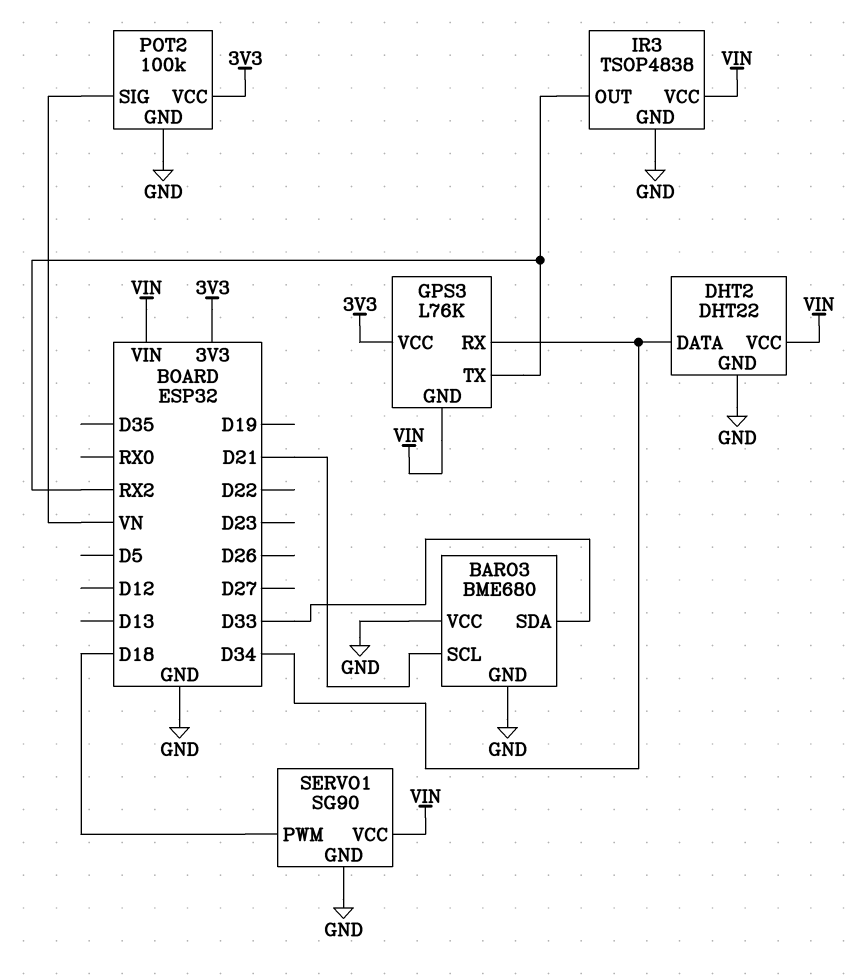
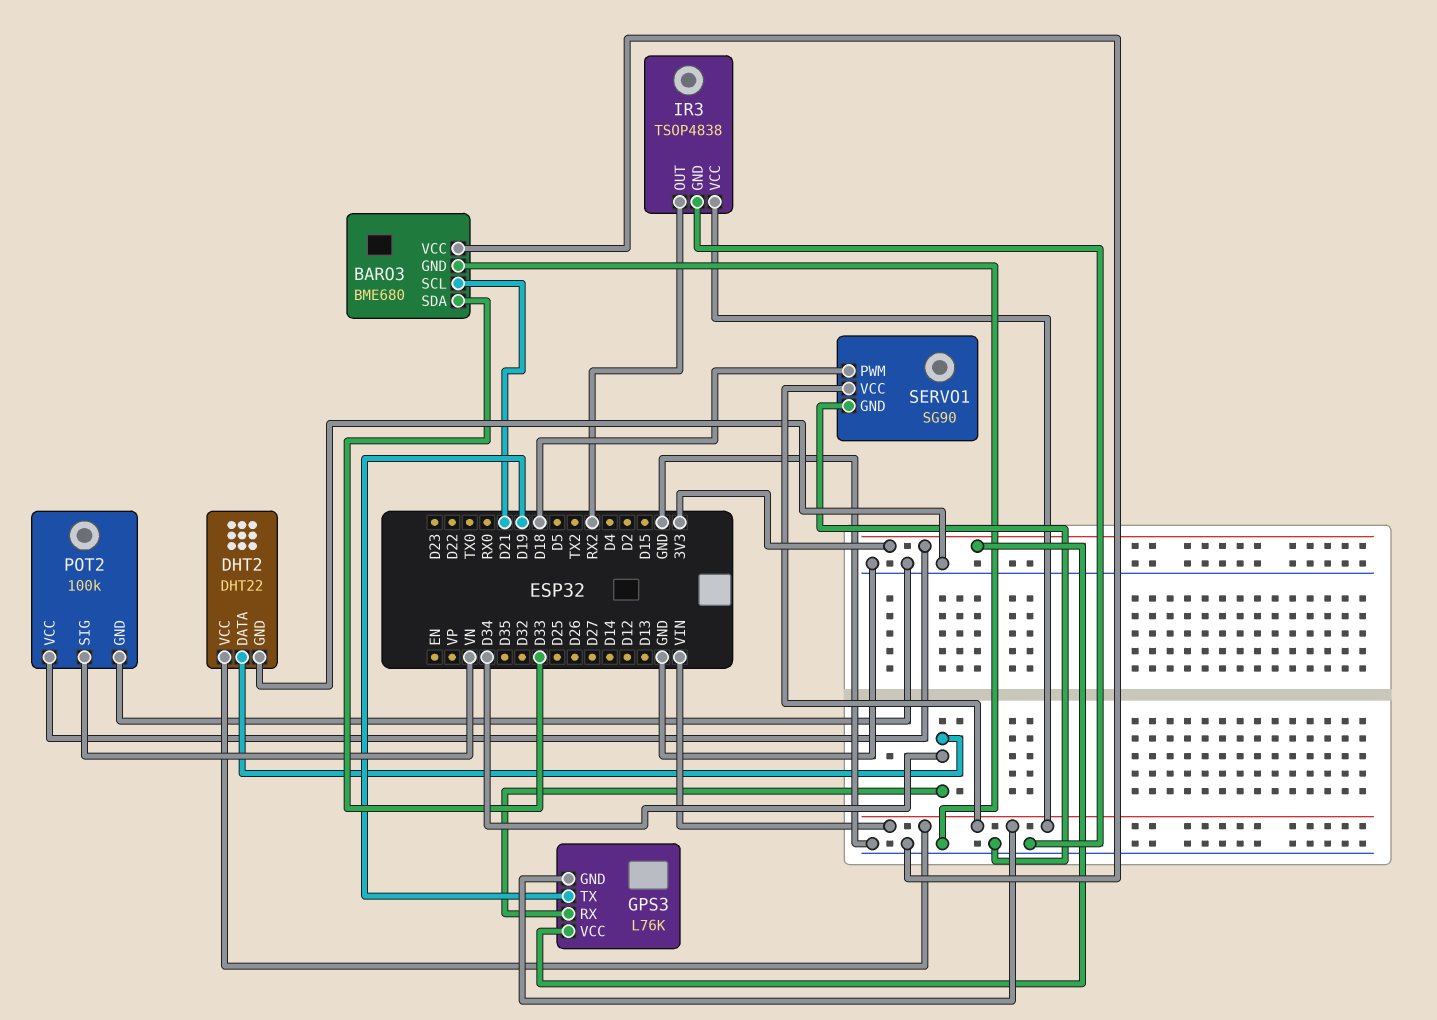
GPS3 pin TX: RX2 -> D19

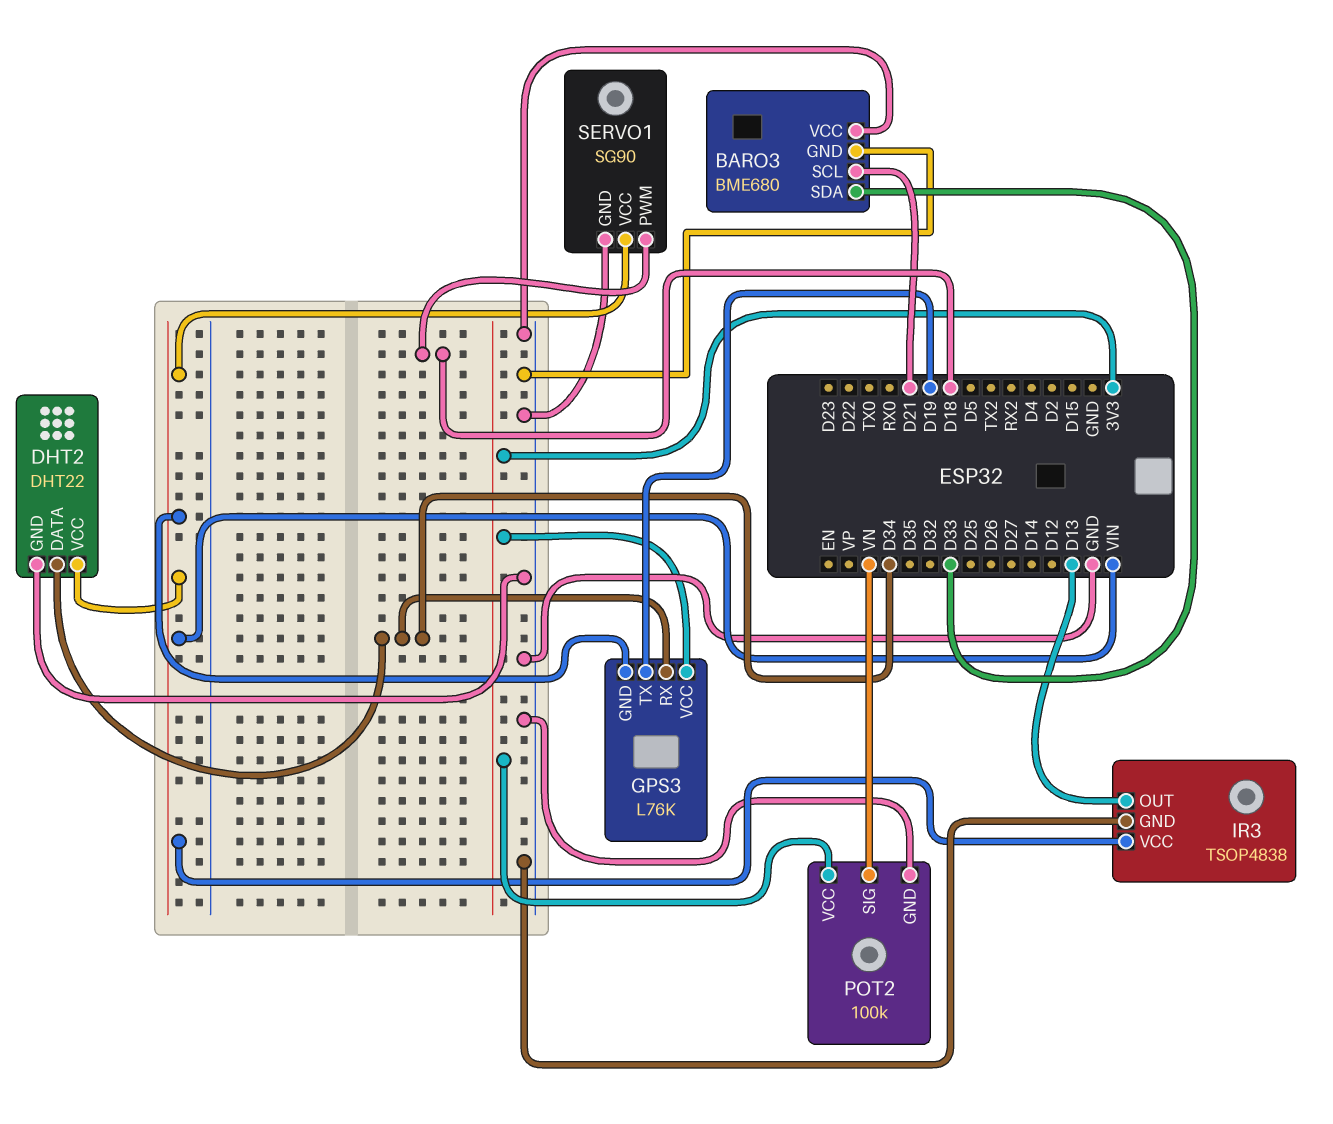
IR3 pin OUT: RX2 -> D13

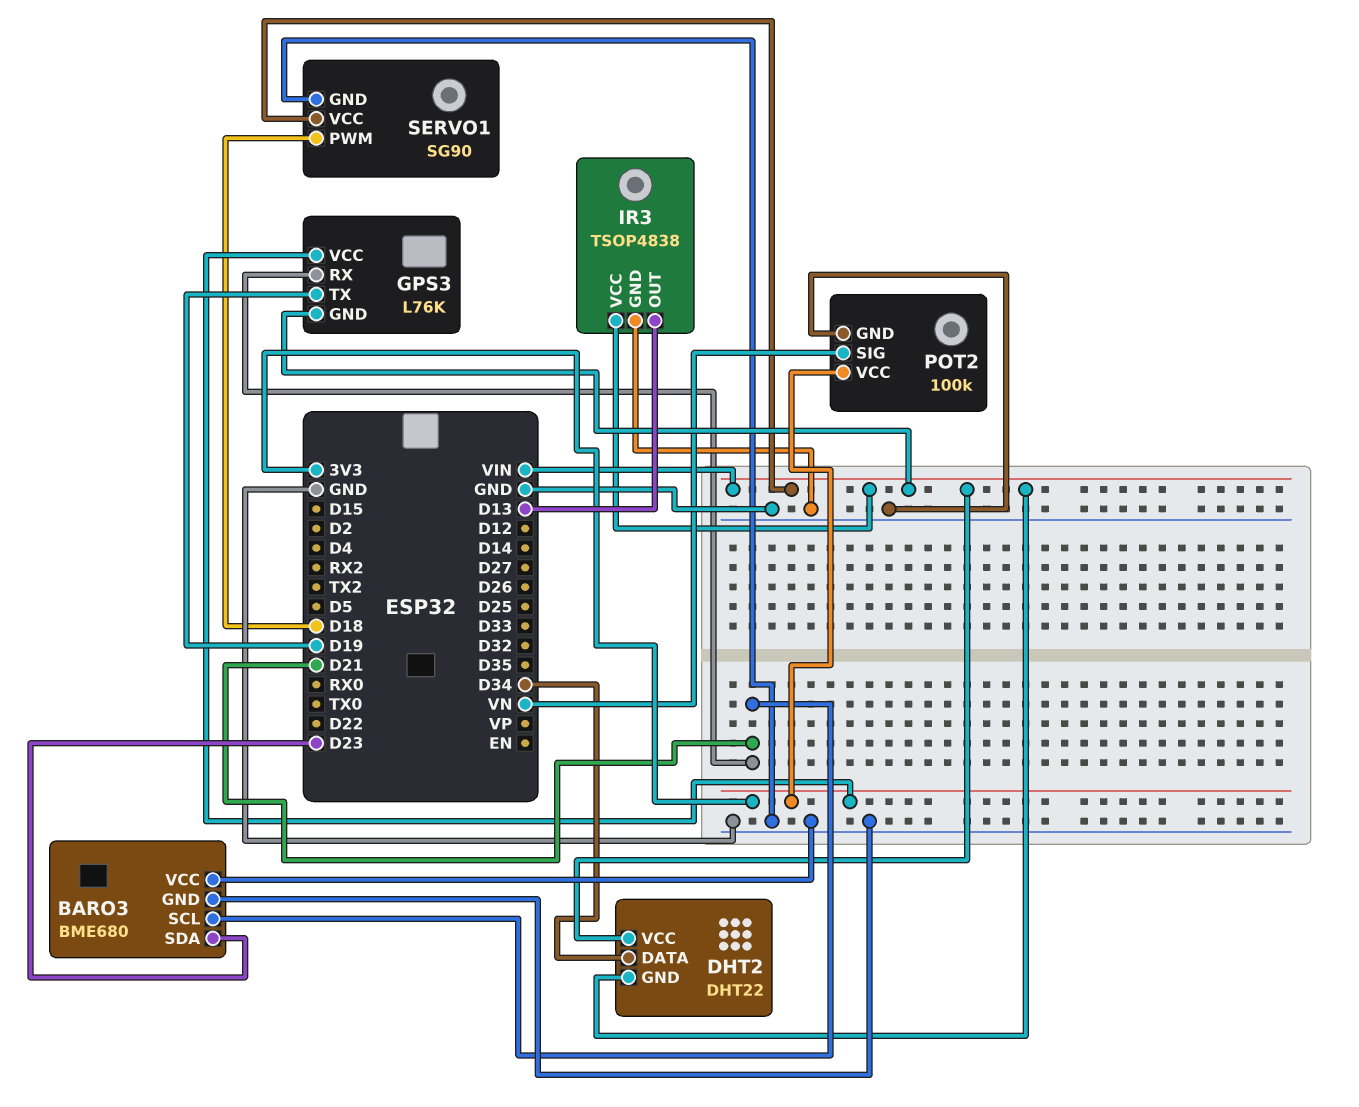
BARO3 pin SDA: D33 -> D23
DHT2 pin GND: GND -> VIN
GPS3 pin RX: D34 -> D21

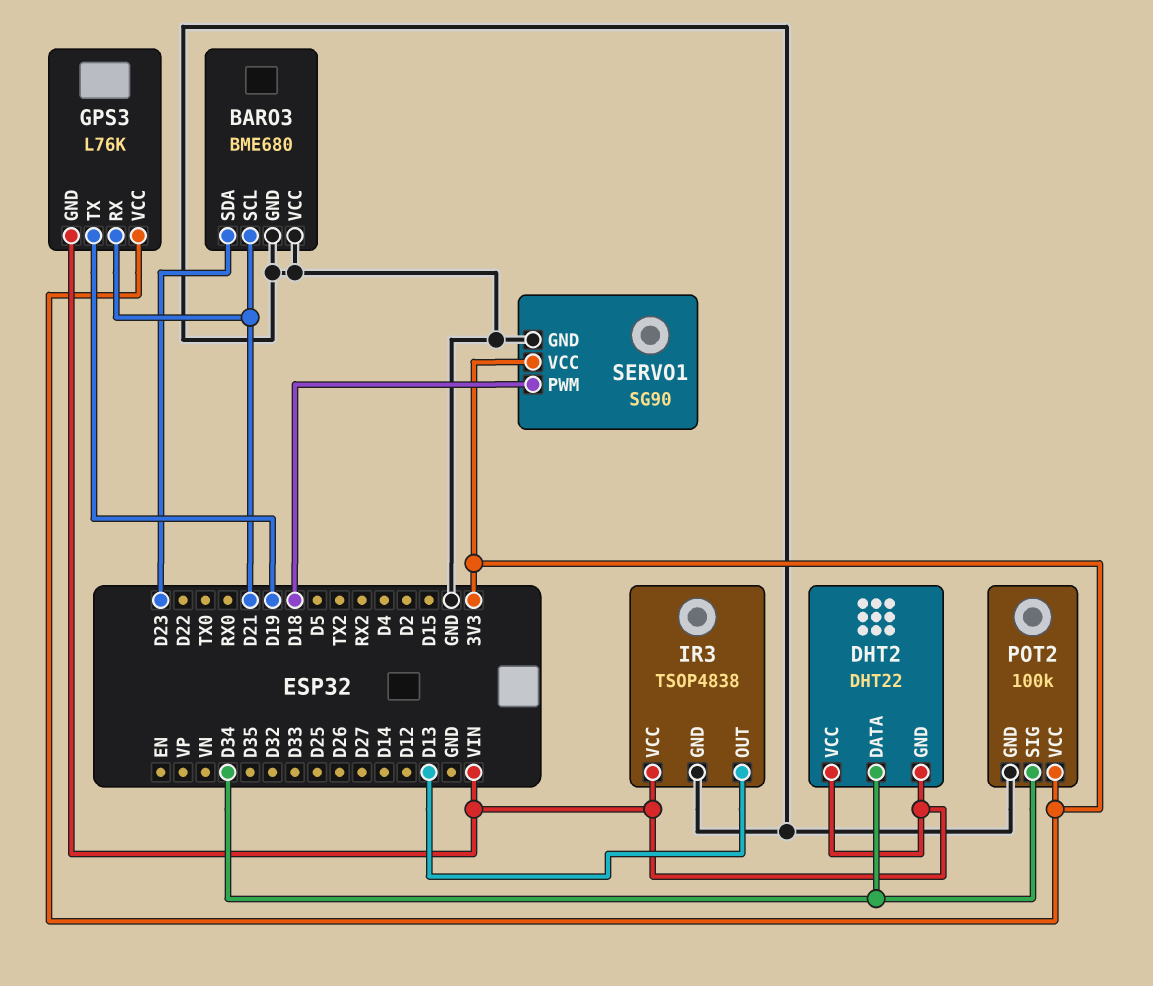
POT2 pin SIG: VN -> D34
SERVO1 pin VCC: VIN -> 3V3

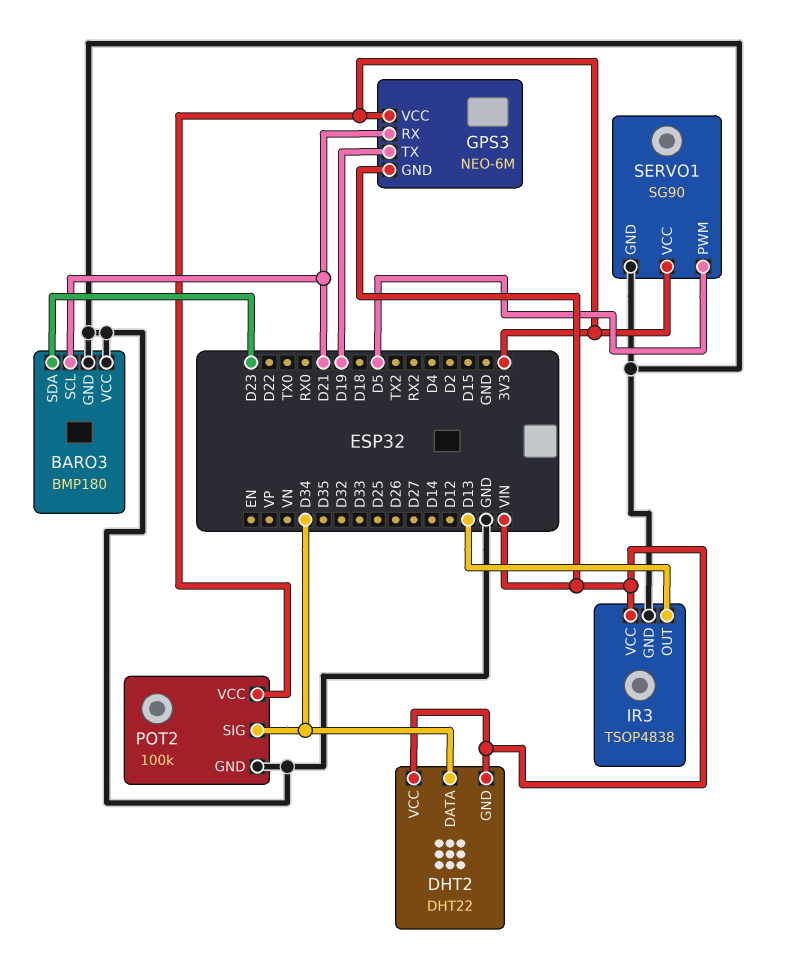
BARO3: BME680 -> BMP180
GPS3: L76K -> NEO-6M
SERVO1 pin PWM: D18 -> D5

